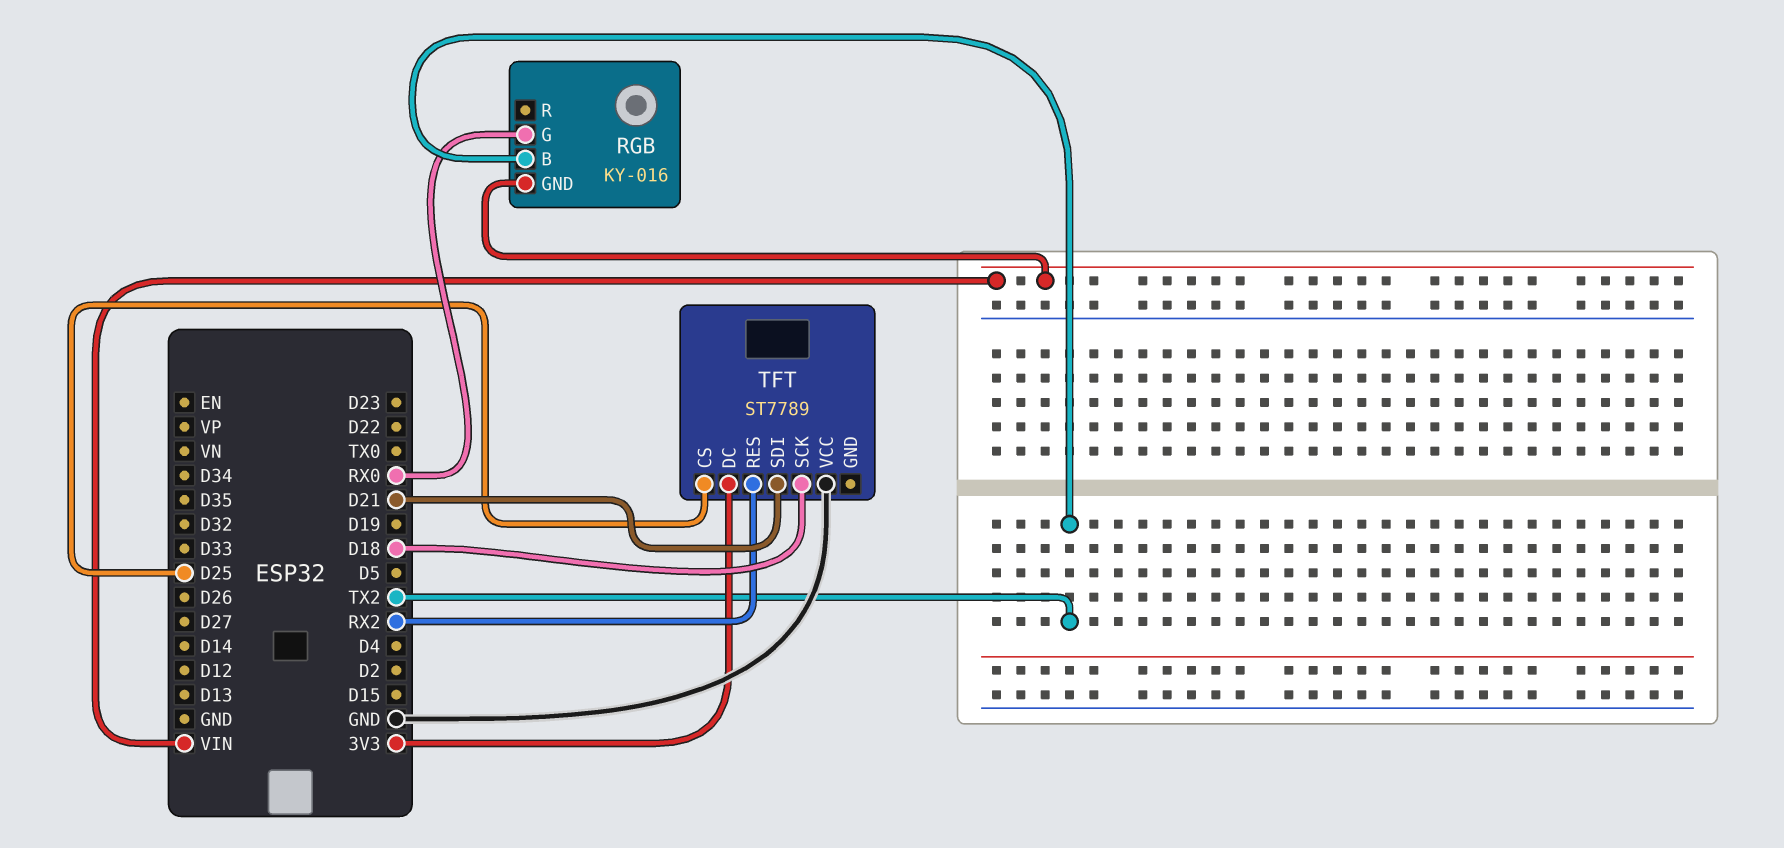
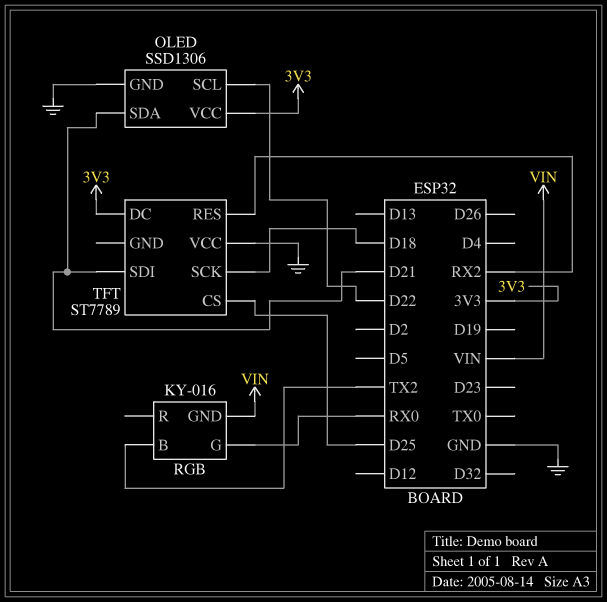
OLED: none -> SSD1306
OLED pin GND: none -> GND
OLED pin SCL: none -> D22
OLED pin SDA: none -> D21
OLED pin VCC: none -> 3V3

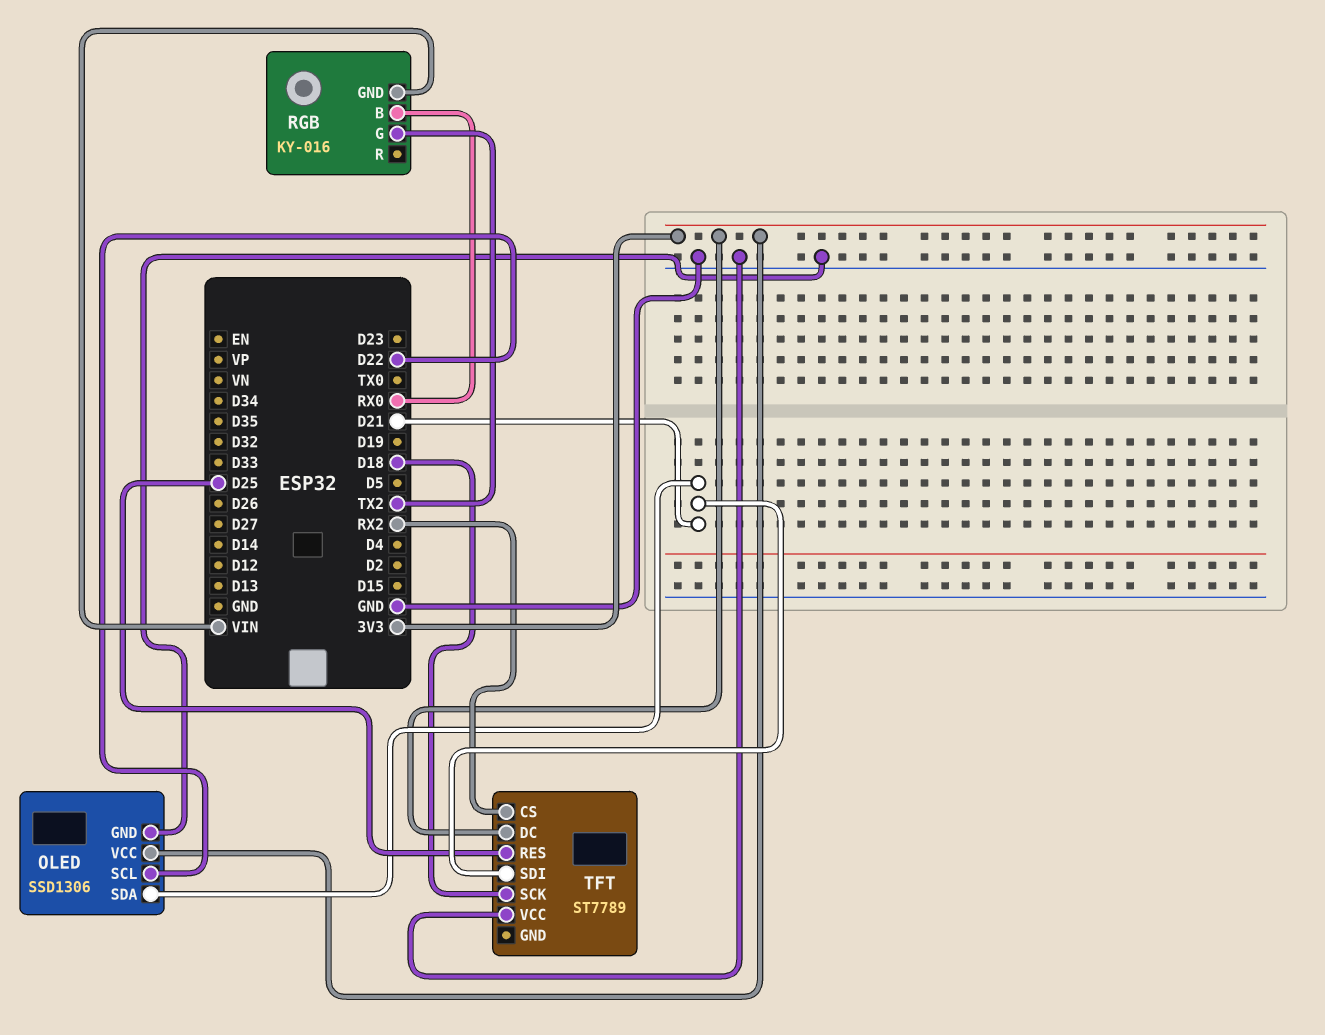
RGB pin B: TX2 -> RX0
RGB pin G: RX0 -> TX2
TFT pin CS: D25 -> RX2
TFT pin RES: RX2 -> D25

